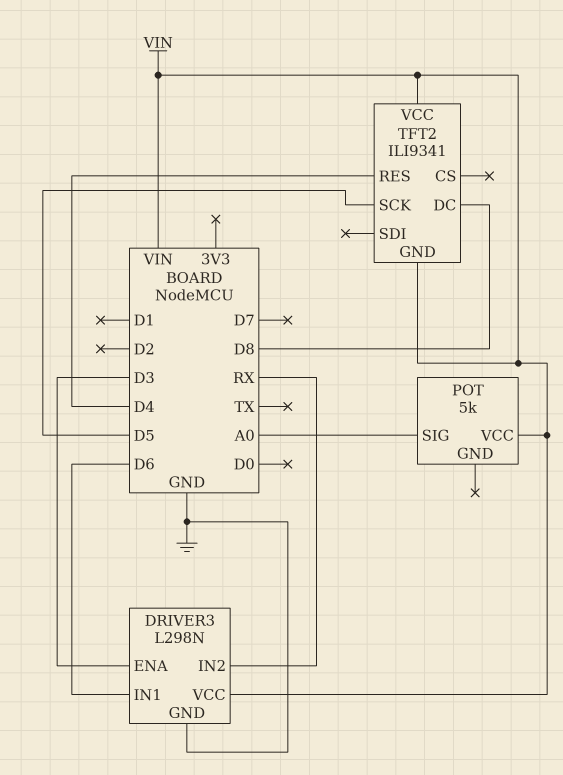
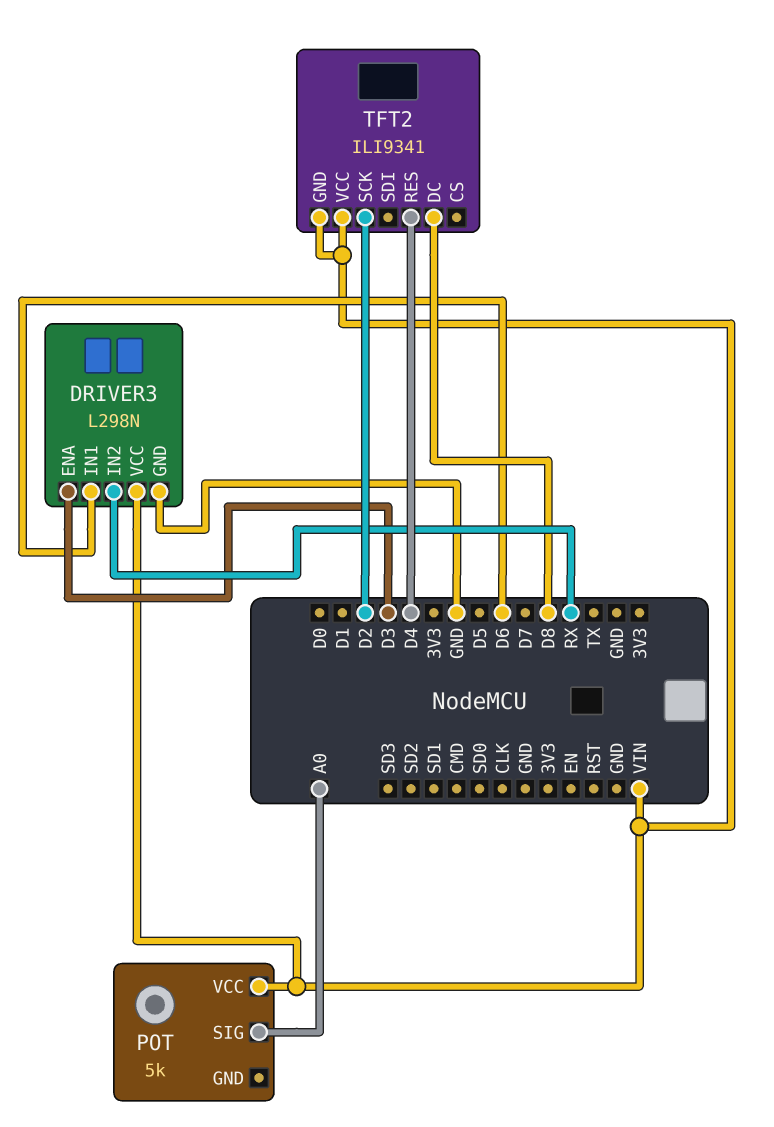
TFT2 pin SCK: D5 -> D2

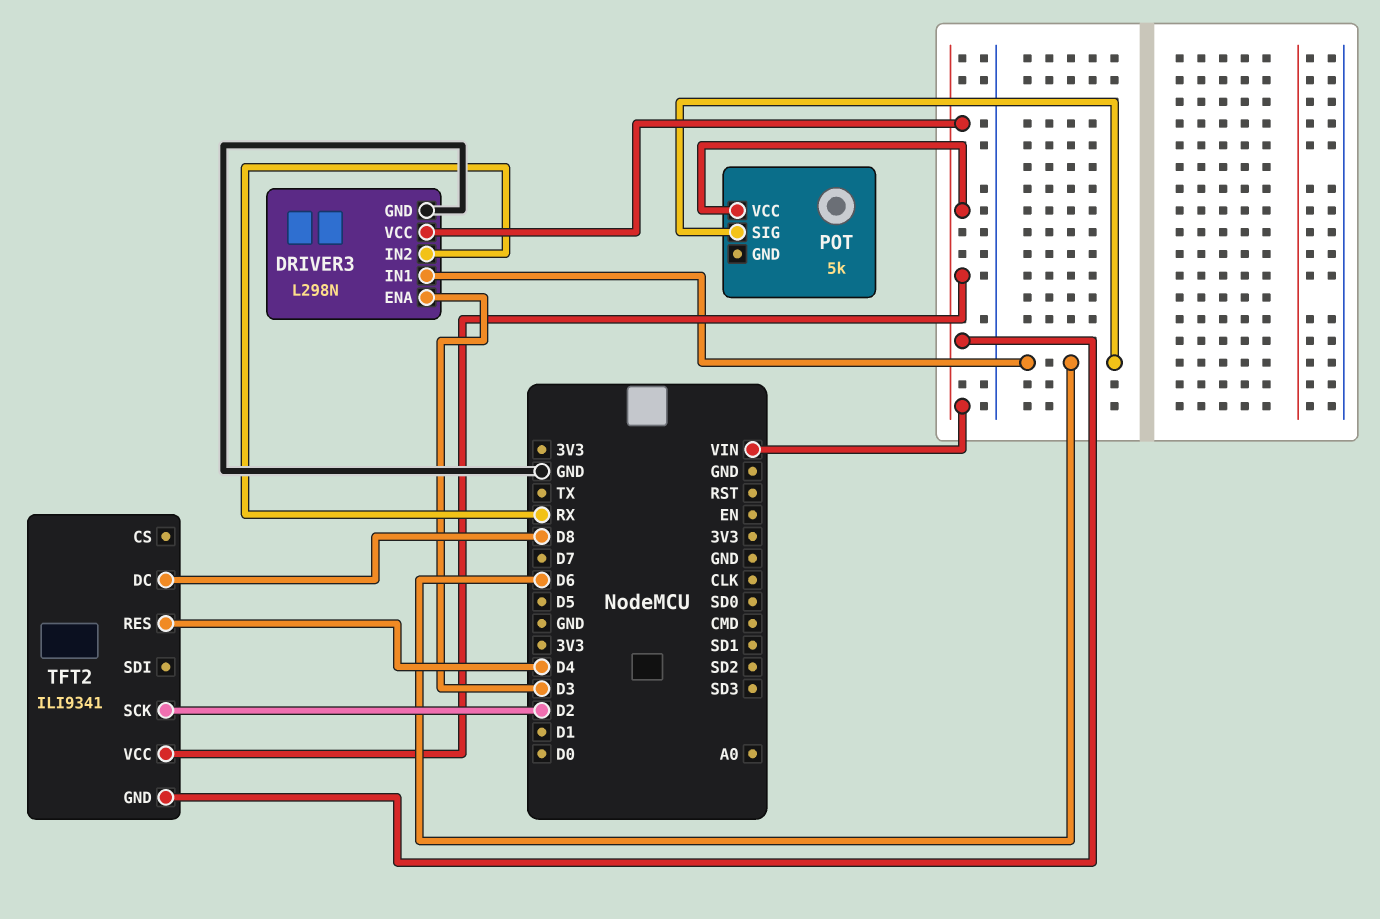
POT pin SIG: A0 -> D6

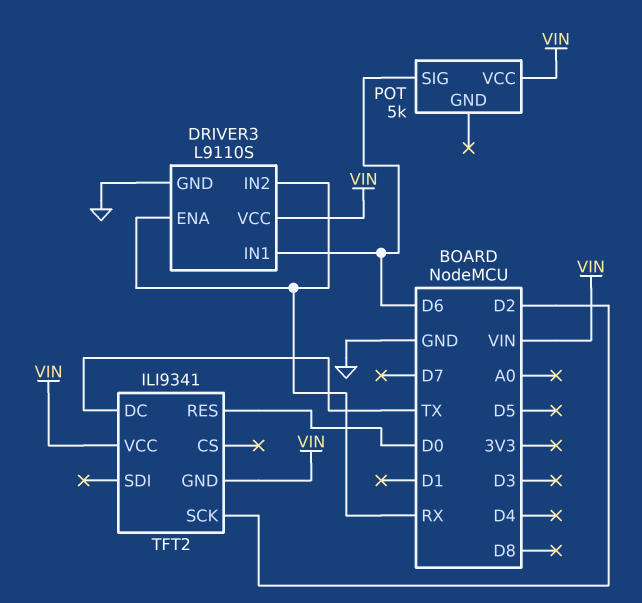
DRIVER3: L298N -> L9110S
DRIVER3 pin ENA: D3 -> RX
TFT2 pin DC: D8 -> TX
TFT2 pin RES: D4 -> D0

